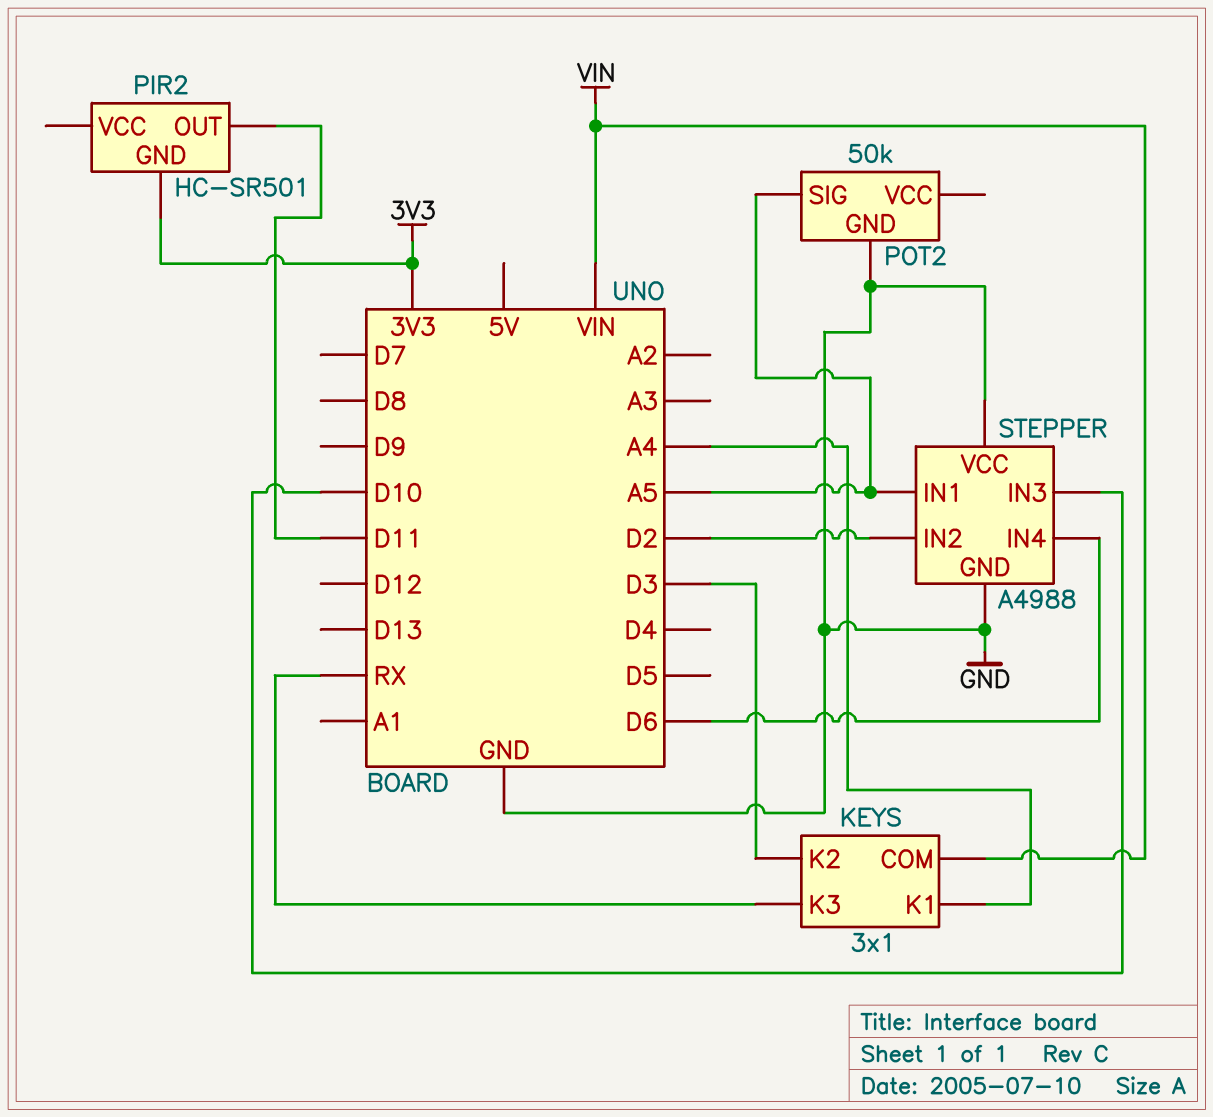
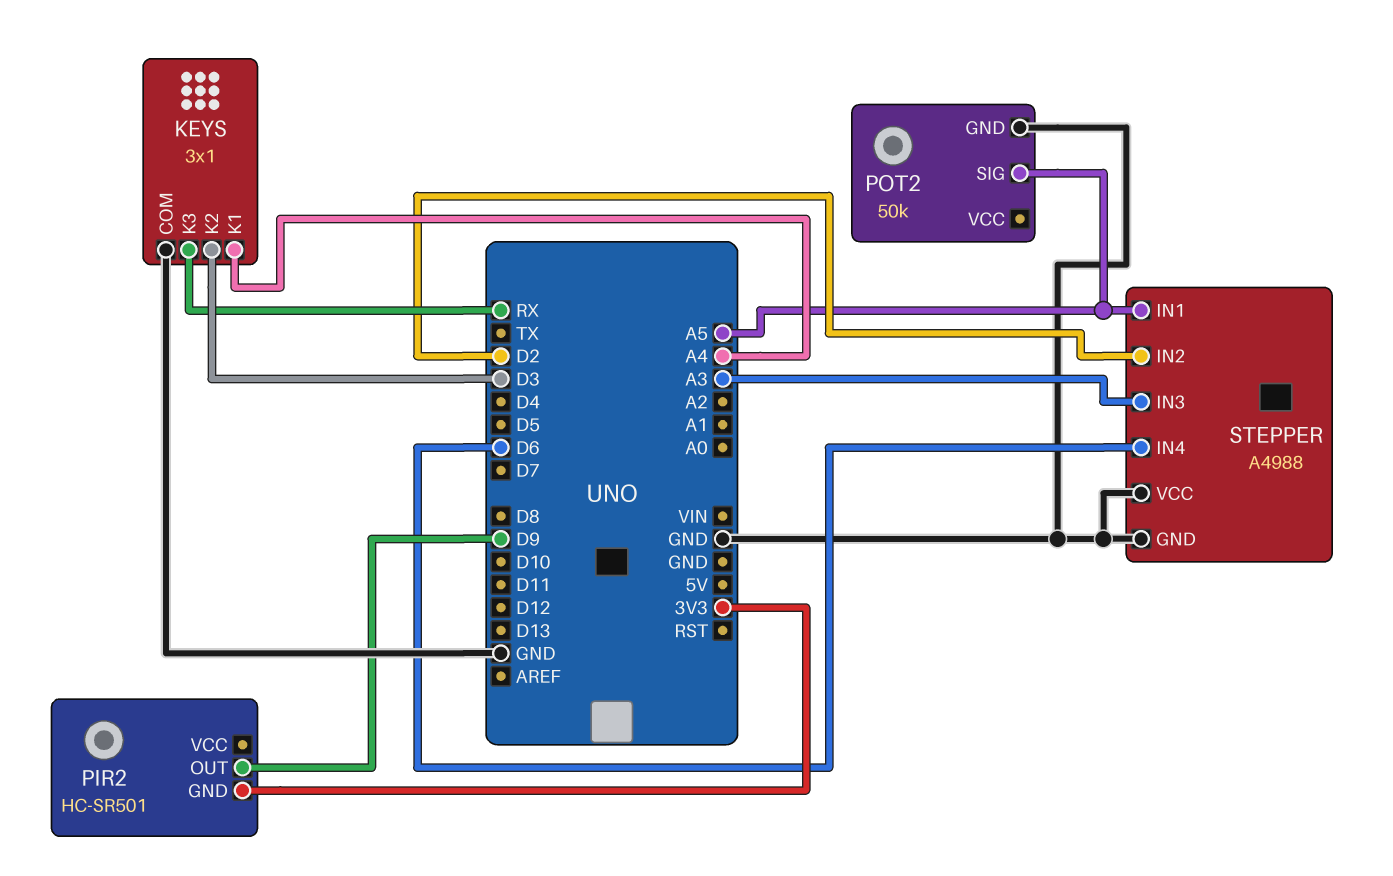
KEYS pin COM: VIN -> GND
PIR2 pin OUT: D11 -> D9
STEPPER pin IN3: D10 -> A3

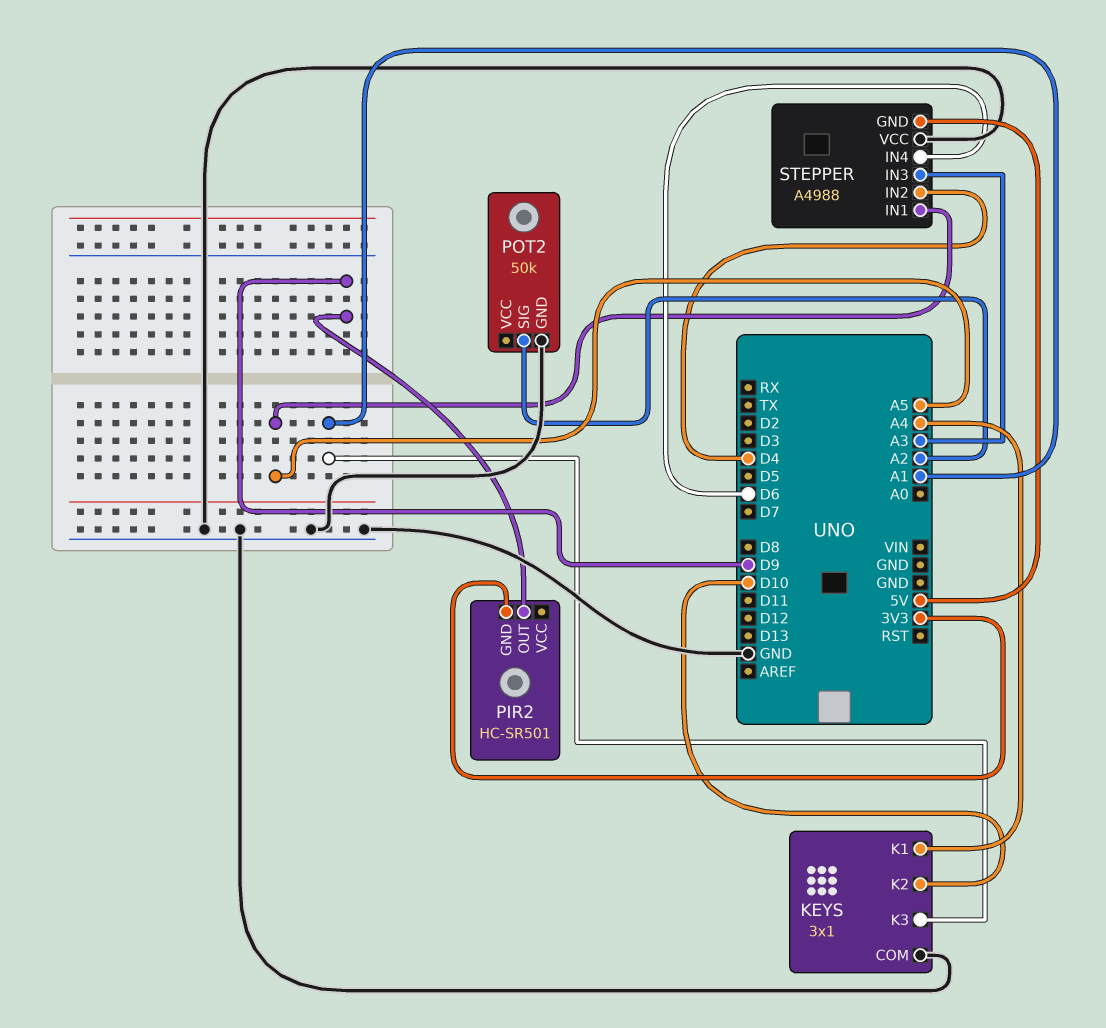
KEYS pin K2: D3 -> D10
KEYS pin K3: RX -> A1
POT2 pin SIG: A5 -> A2
STEPPER pin GND: GND -> 5V
STEPPER pin IN2: D2 -> D4

